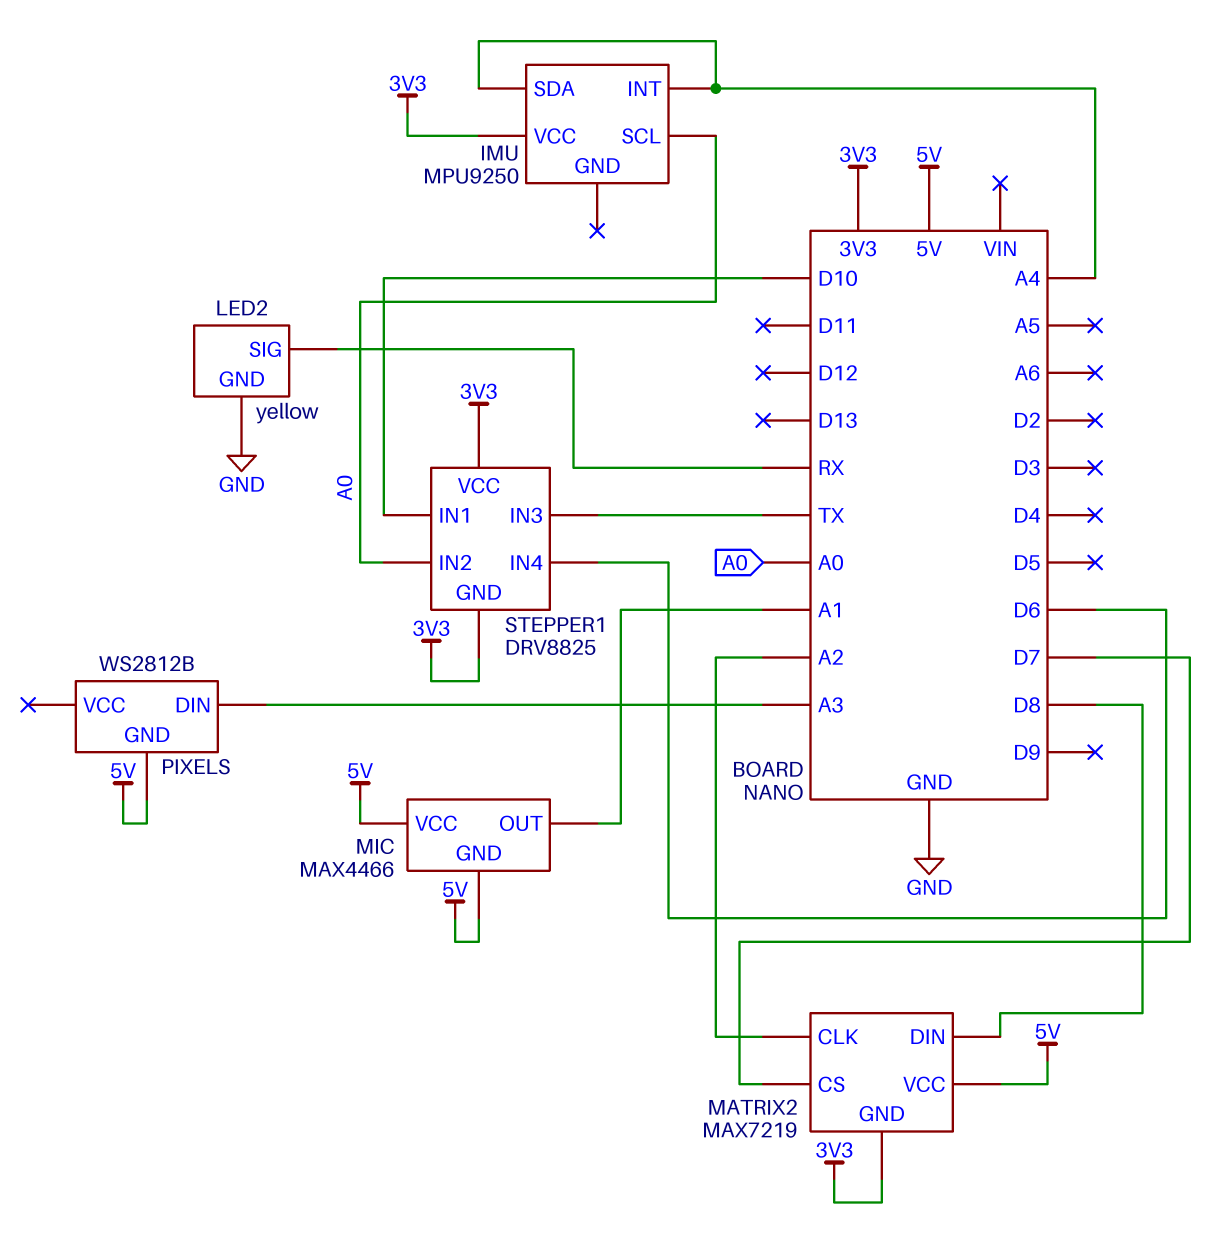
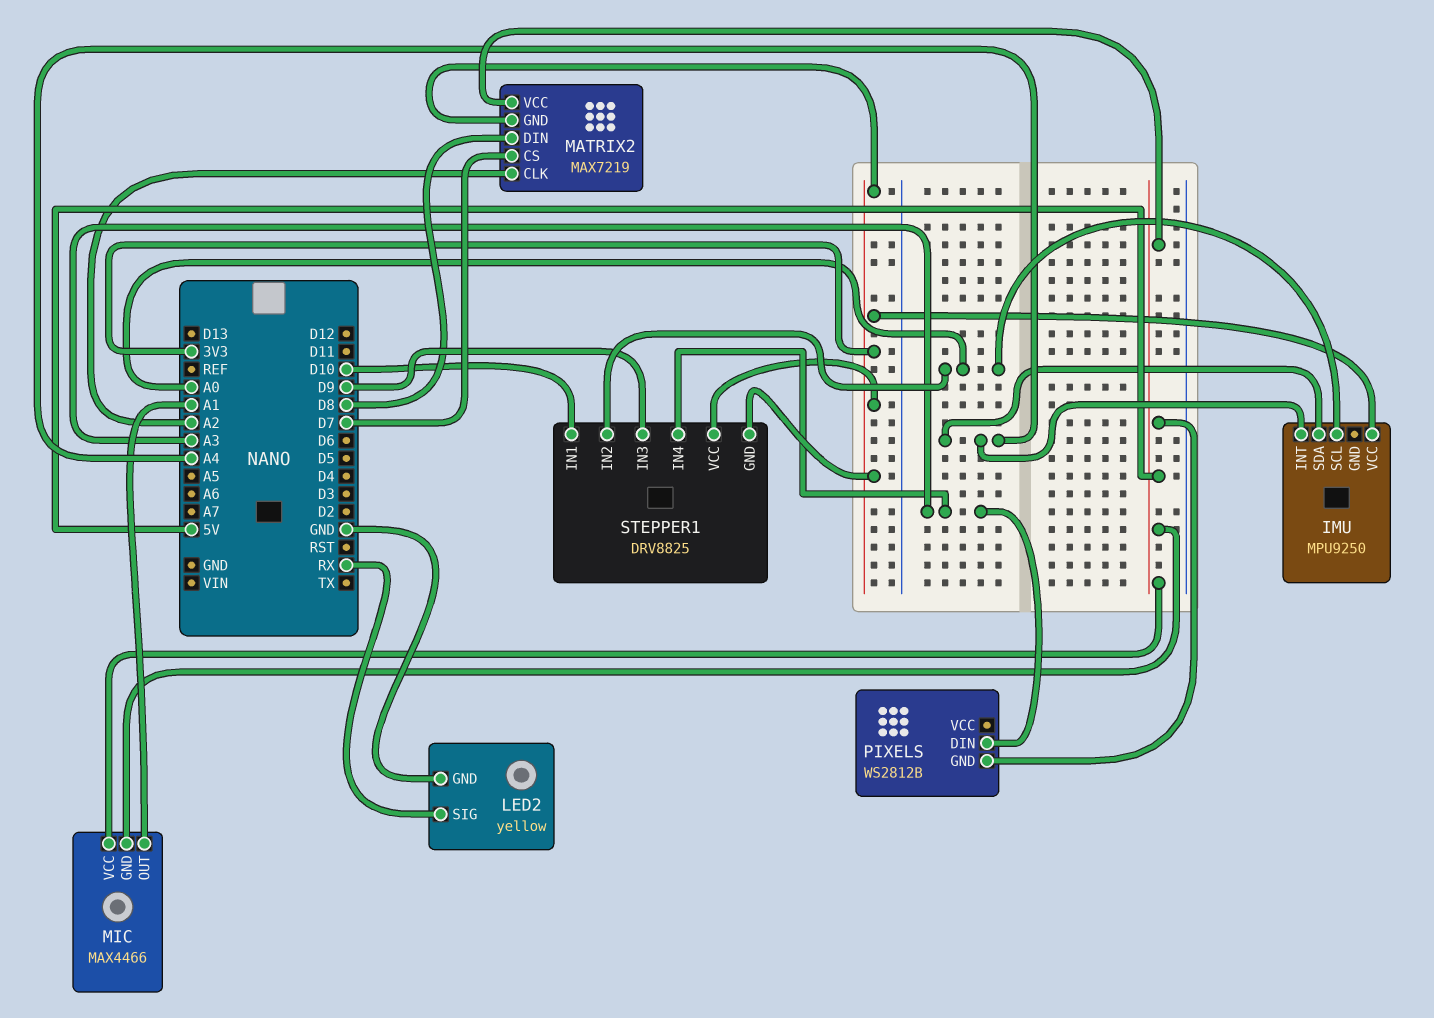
STEPPER1 pin IN3: TX -> D9
STEPPER1 pin IN4: D6 -> A3

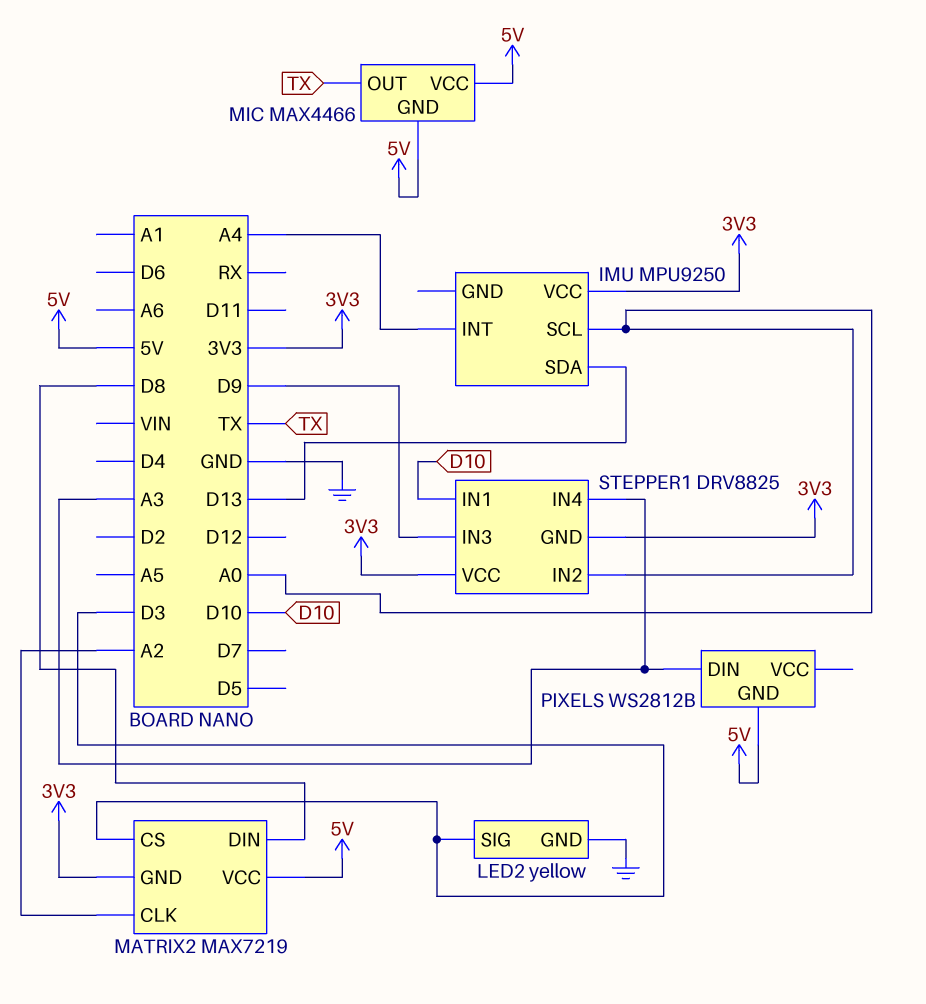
IMU pin SDA: A4 -> D13
LED2 pin SIG: RX -> D3
MATRIX2 pin CS: D7 -> D3
MIC pin OUT: A1 -> TX

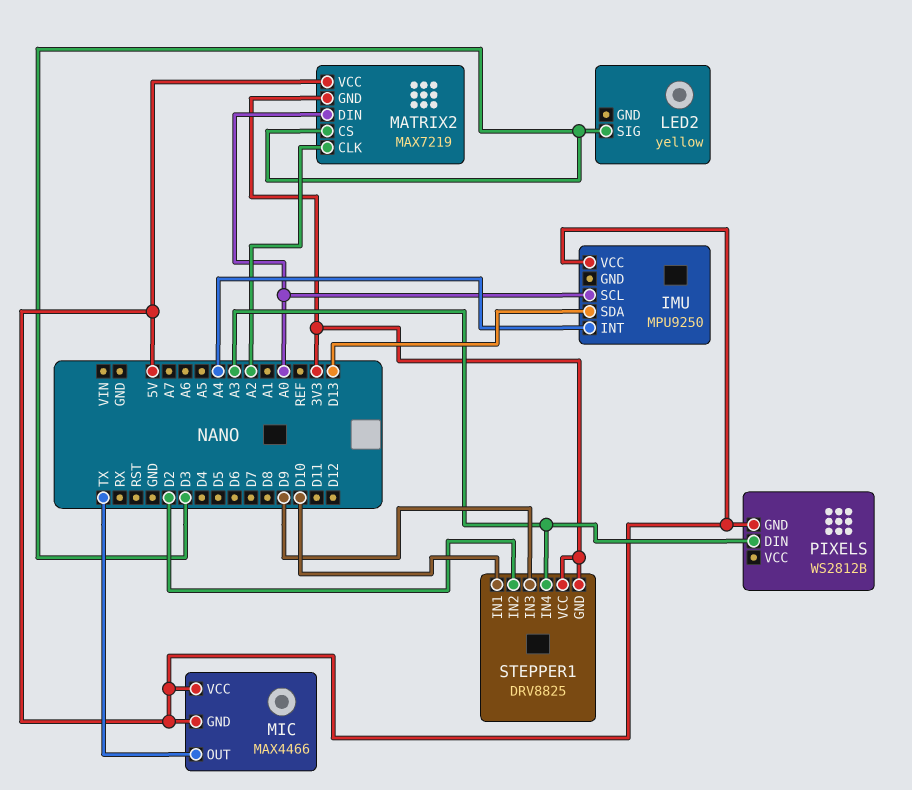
IMU pin VCC: 3V3 -> 5V
LED2 pin GND: GND -> none
MATRIX2 pin DIN: D8 -> A0
STEPPER1 pin IN2: A0 -> D2

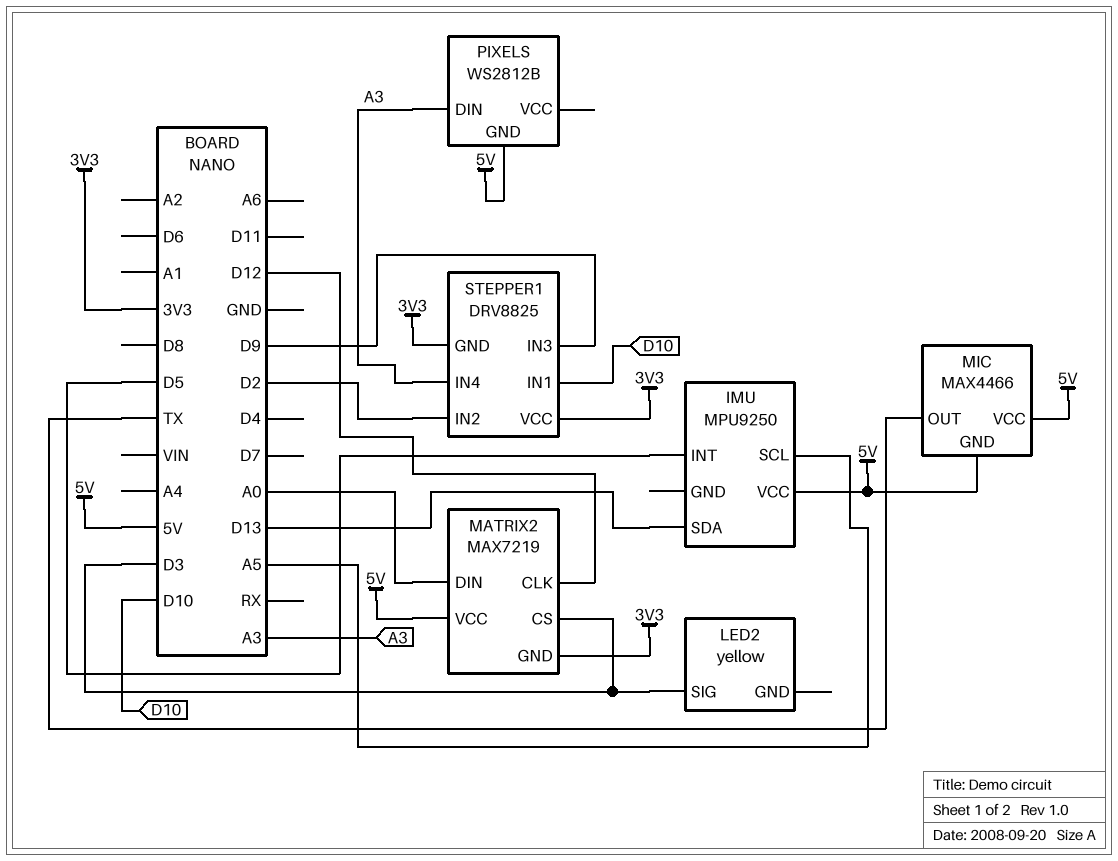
IMU pin INT: A4 -> D5
IMU pin SCL: A0 -> A5
MATRIX2 pin CLK: A2 -> D12

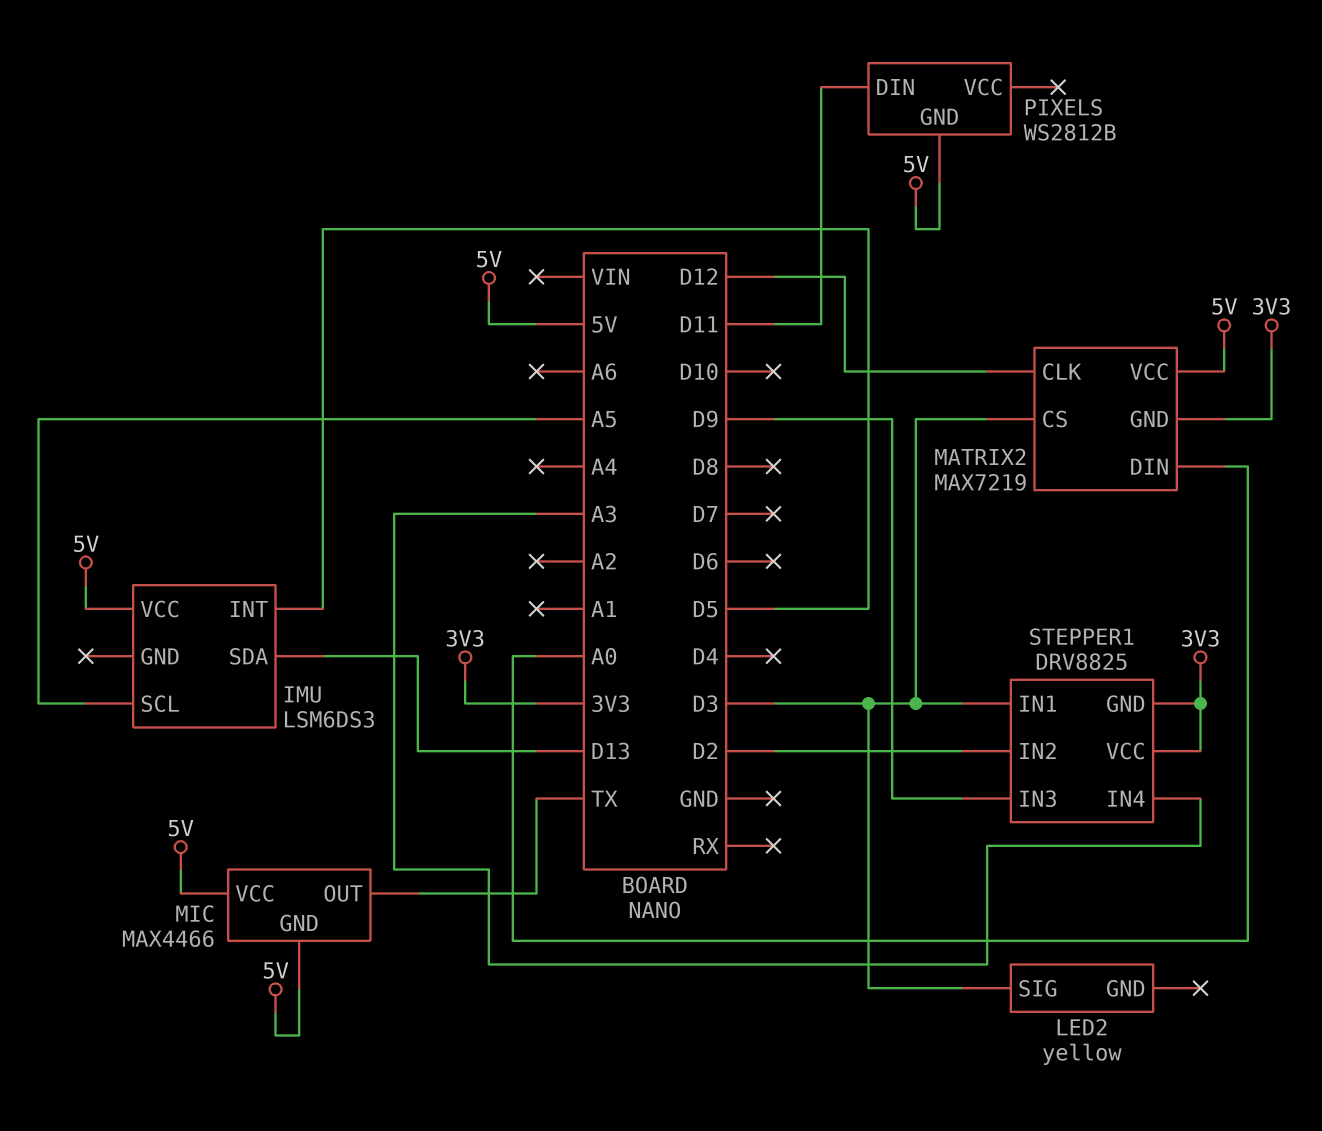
IMU: MPU9250 -> LSM6DS3
PIXELS pin DIN: A3 -> D11
STEPPER1 pin IN1: D10 -> D3

